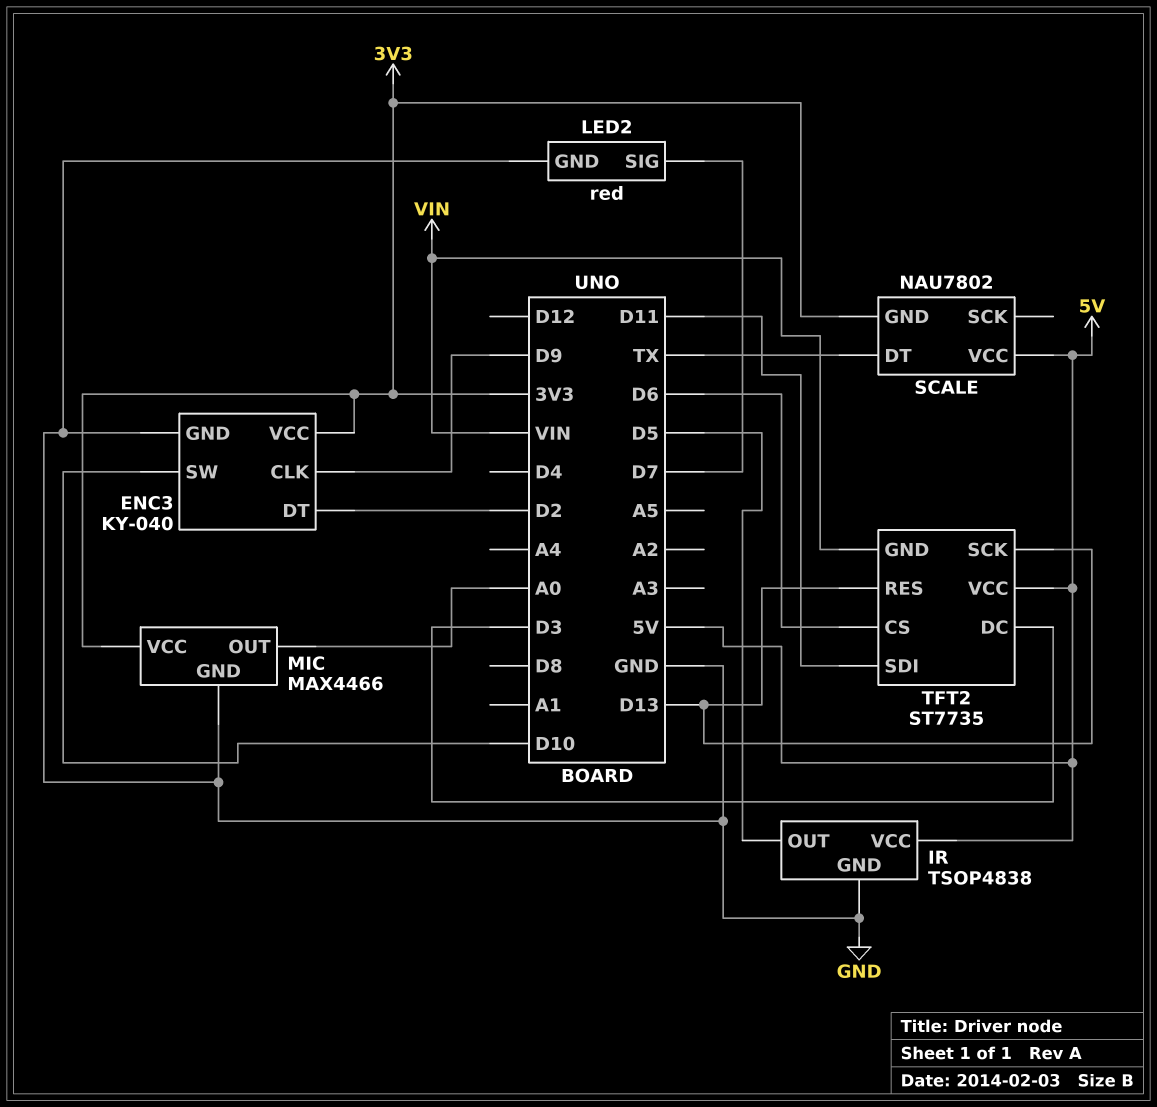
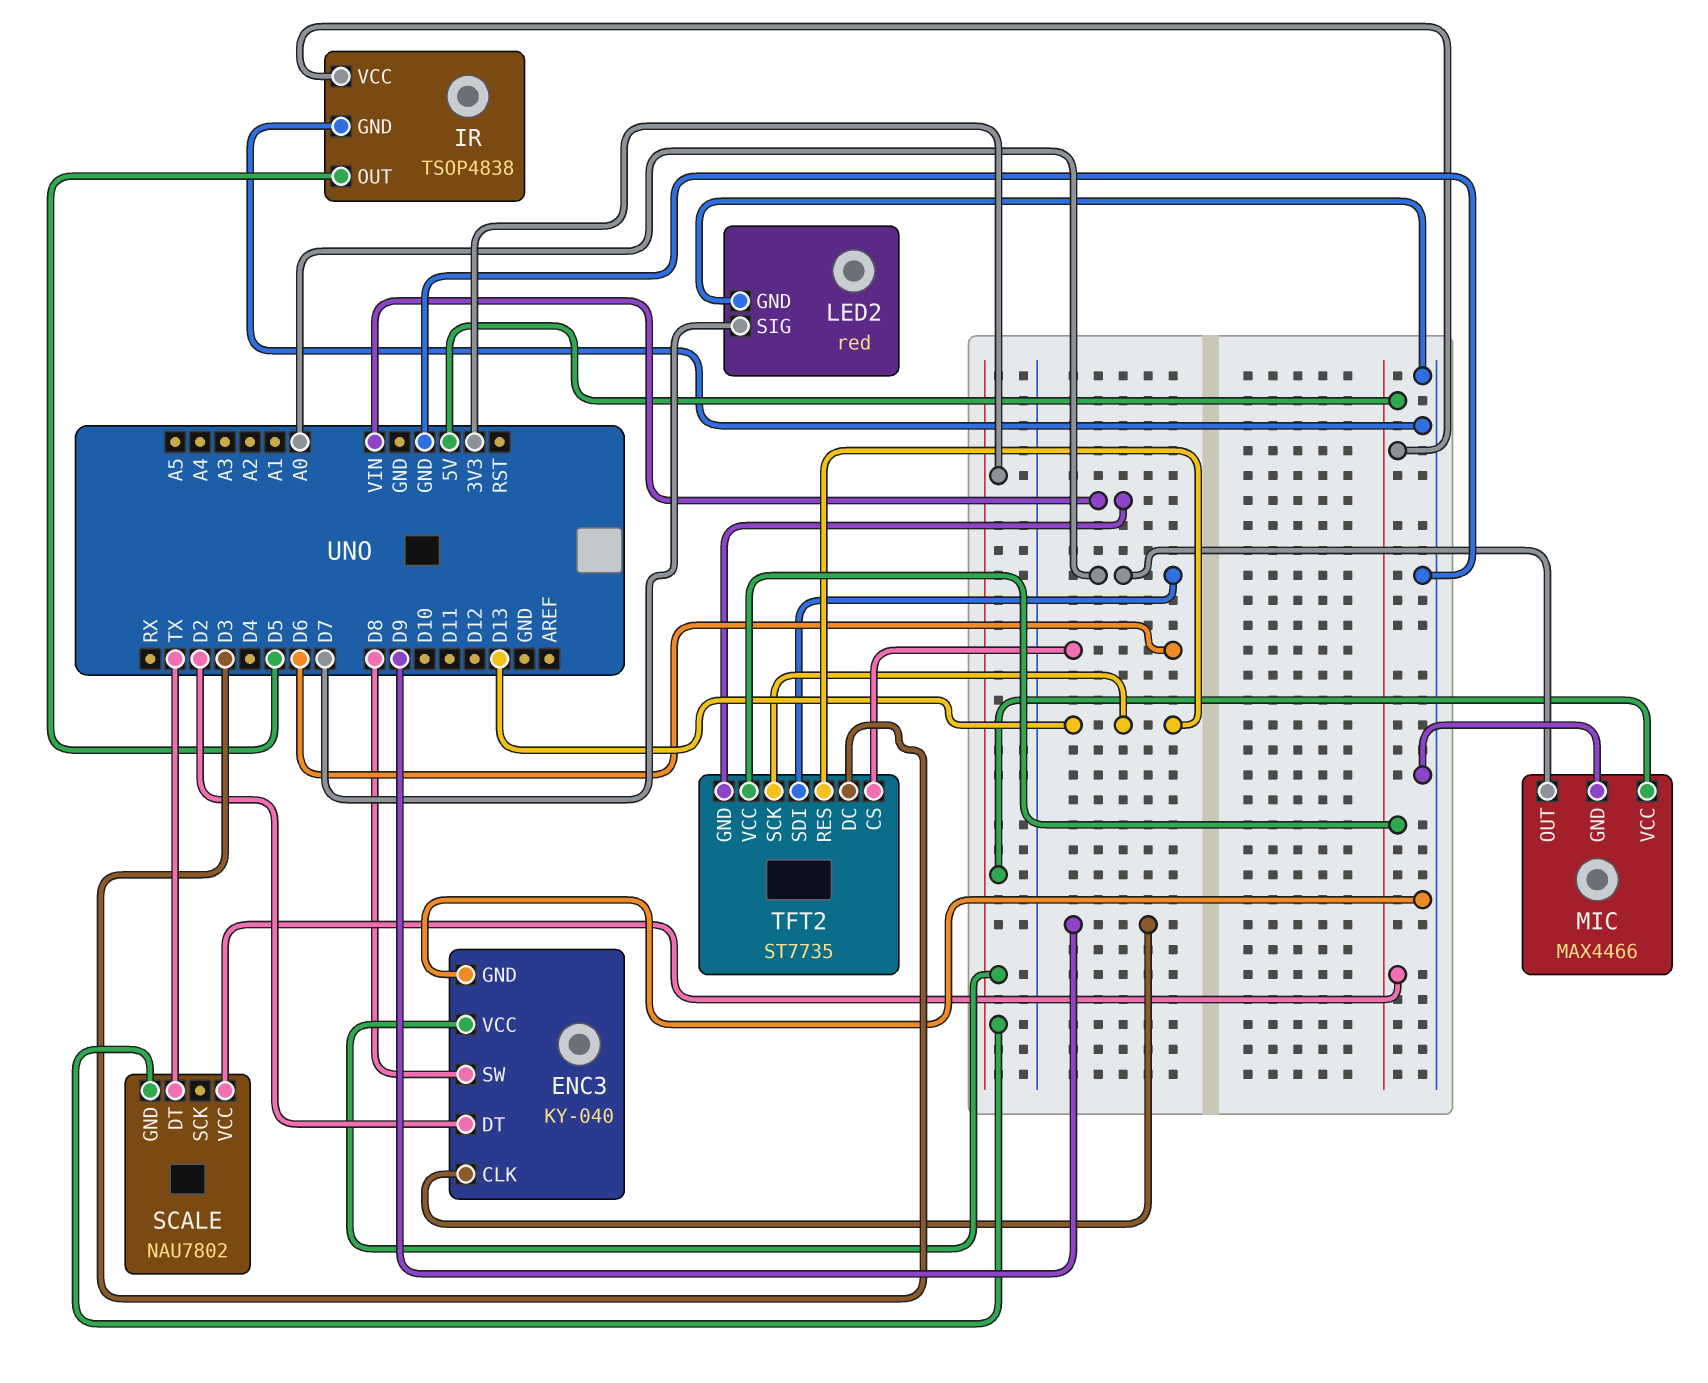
ENC3 pin SW: D10 -> D8
TFT2 pin SDI: D11 -> A0

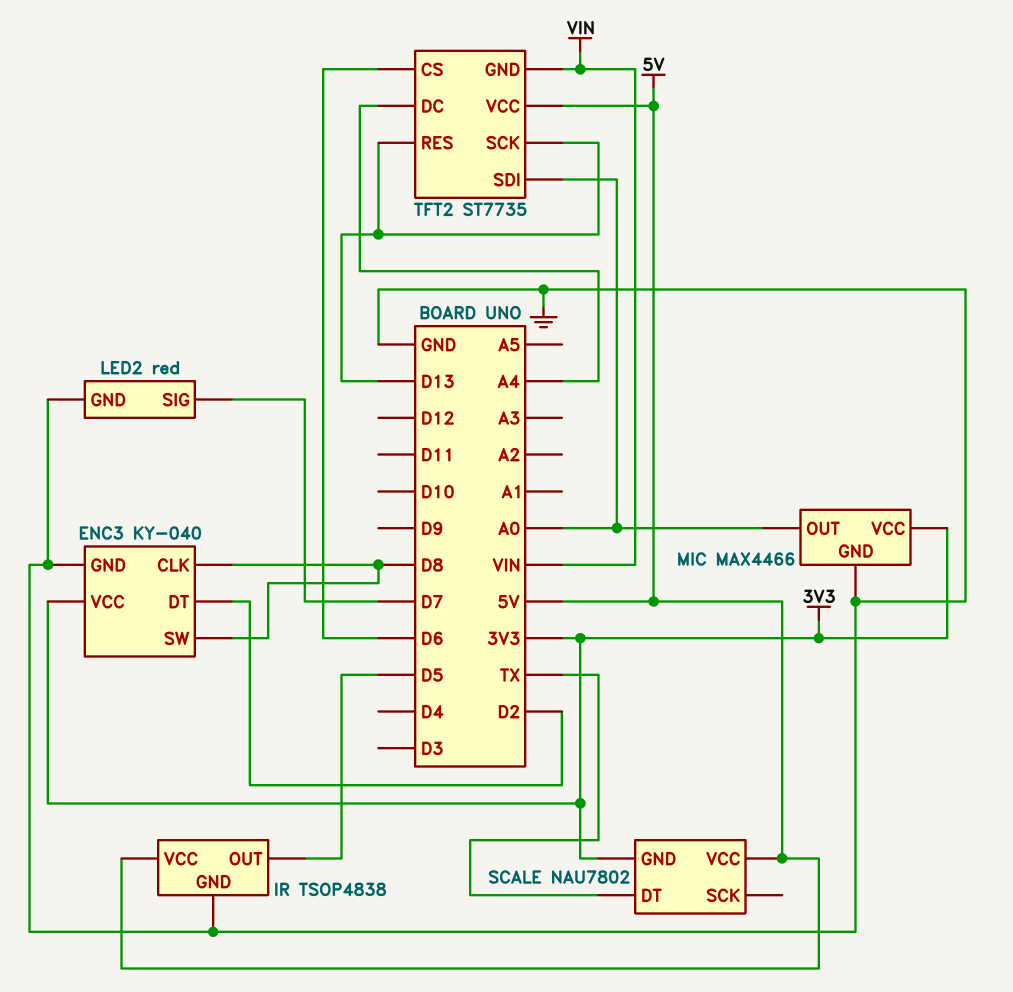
ENC3 pin CLK: D9 -> D8
TFT2 pin DC: D3 -> A4

